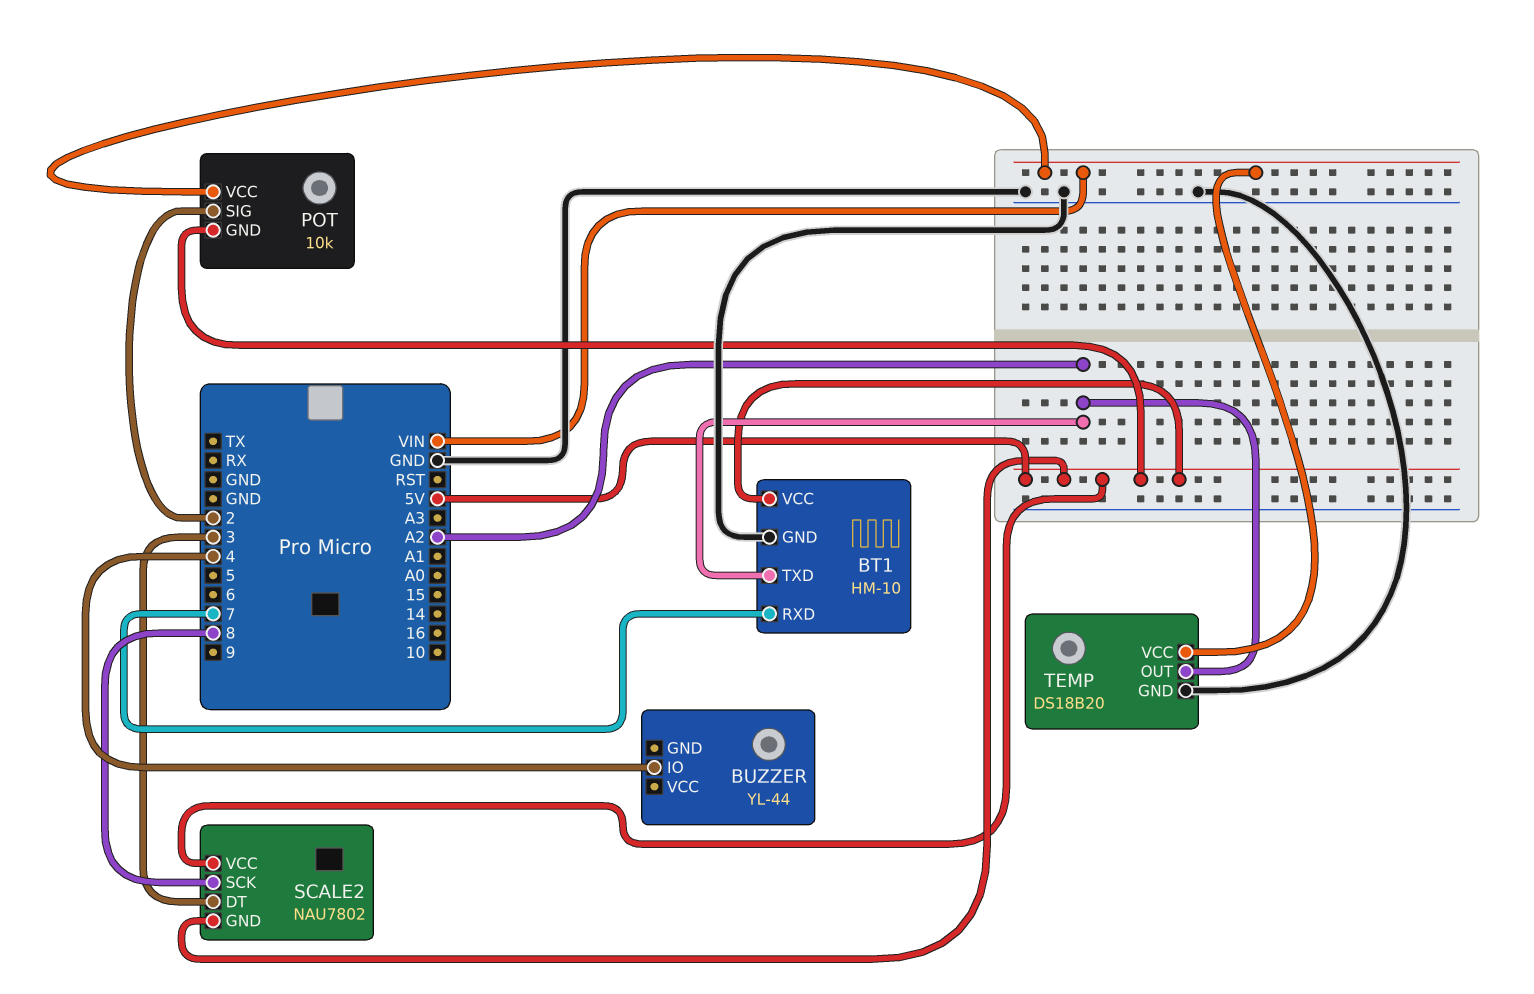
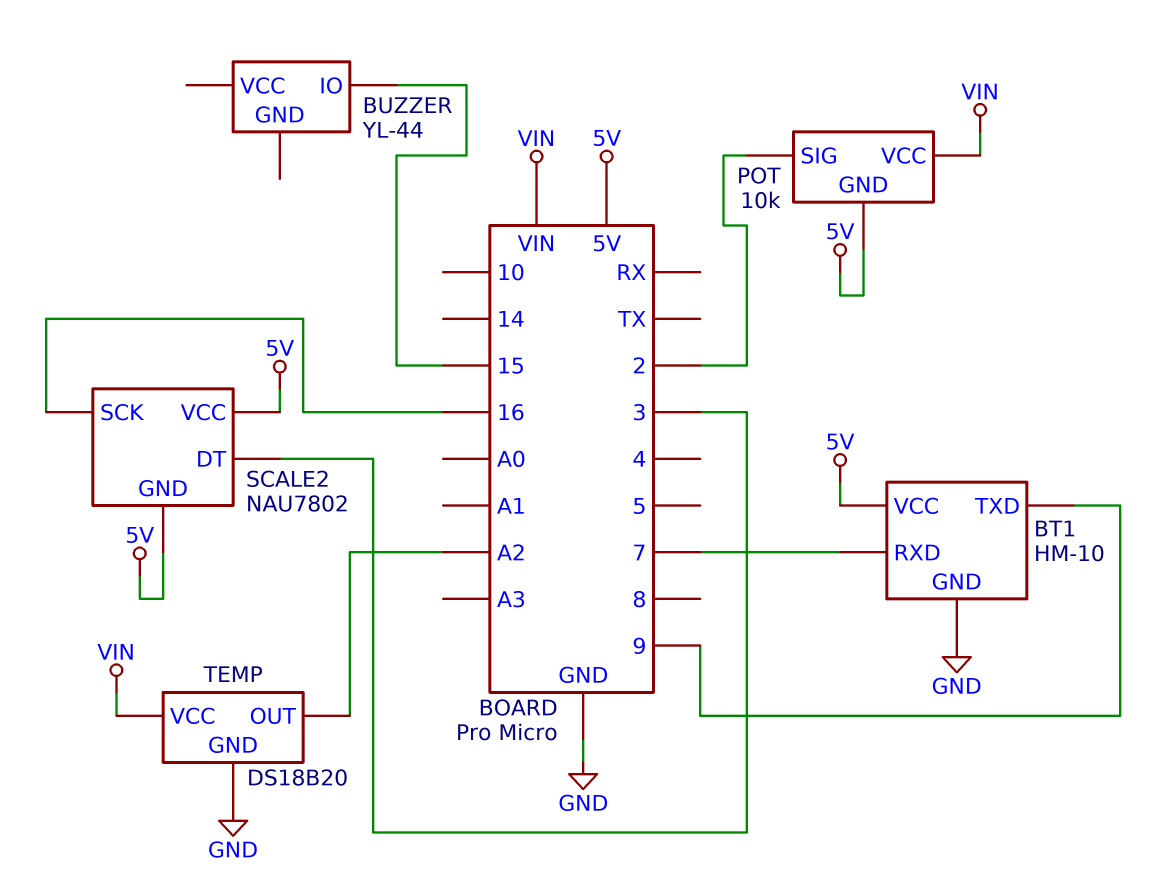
BT1 pin TXD: A2 -> 9
BUZZER pin IO: 4 -> 15
SCALE2 pin SCK: 8 -> 16

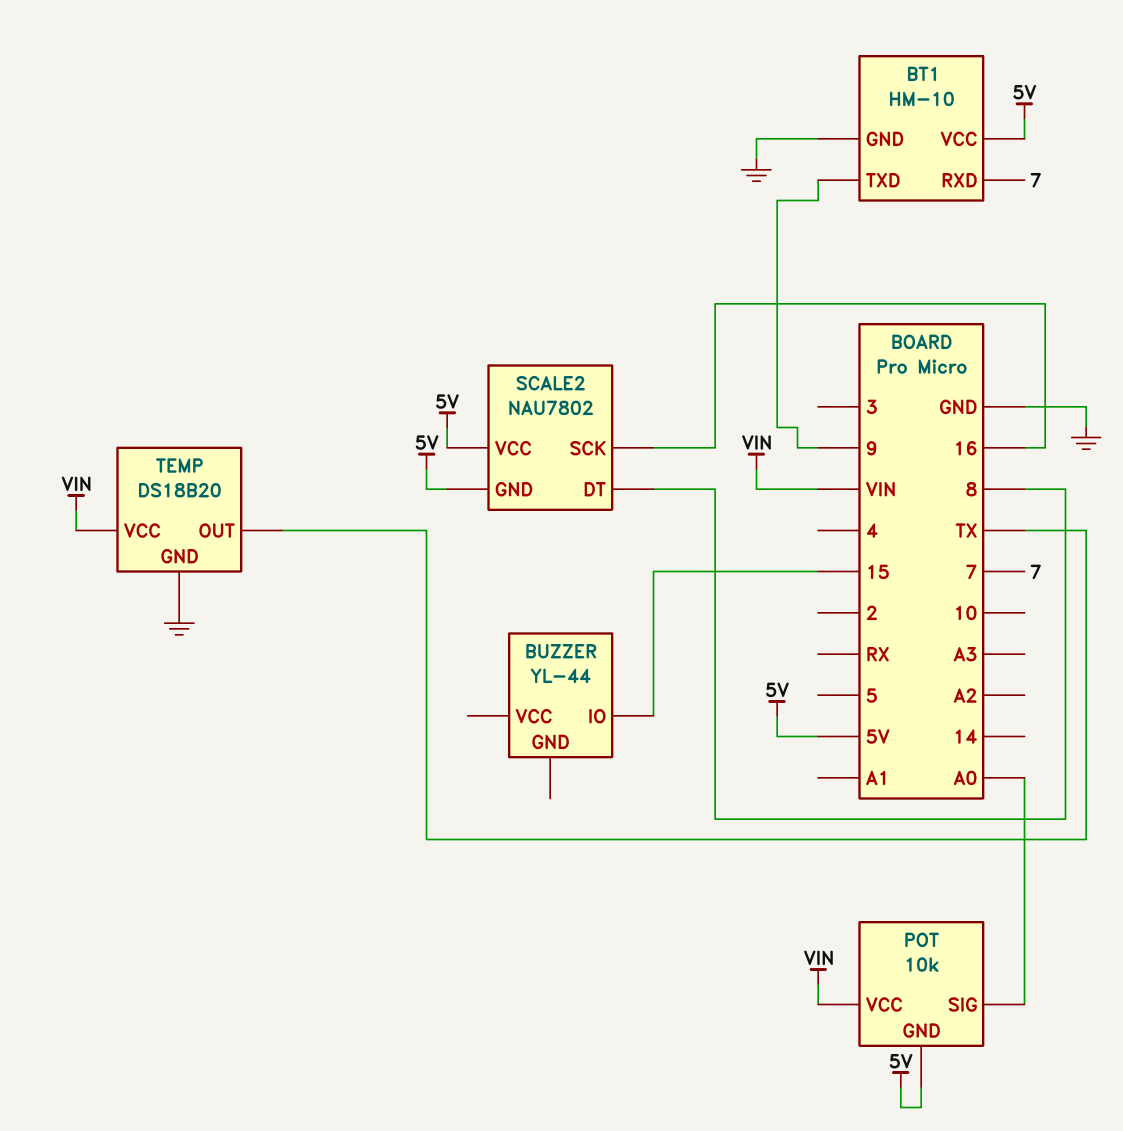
POT pin SIG: 2 -> A0
SCALE2 pin DT: 3 -> 8
TEMP pin OUT: A2 -> TX

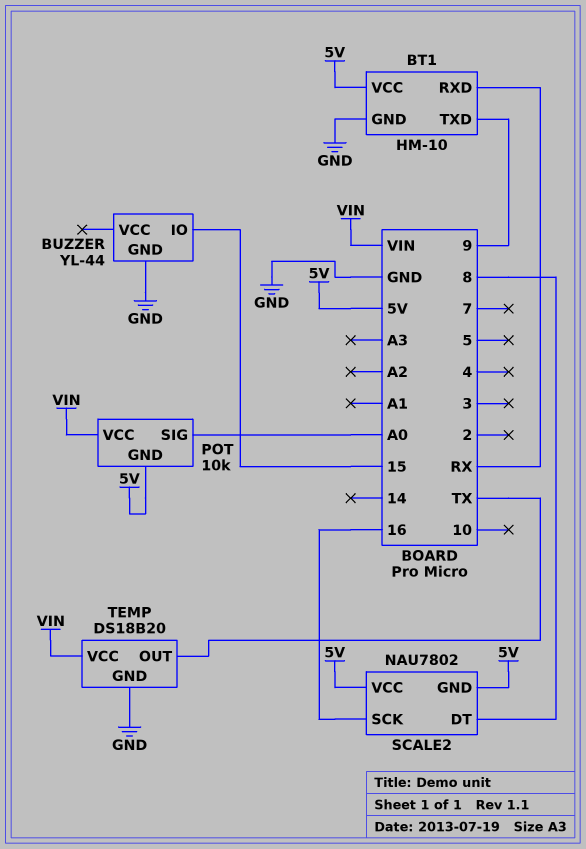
BT1 pin RXD: 7 -> RX
BUZZER pin GND: none -> GND

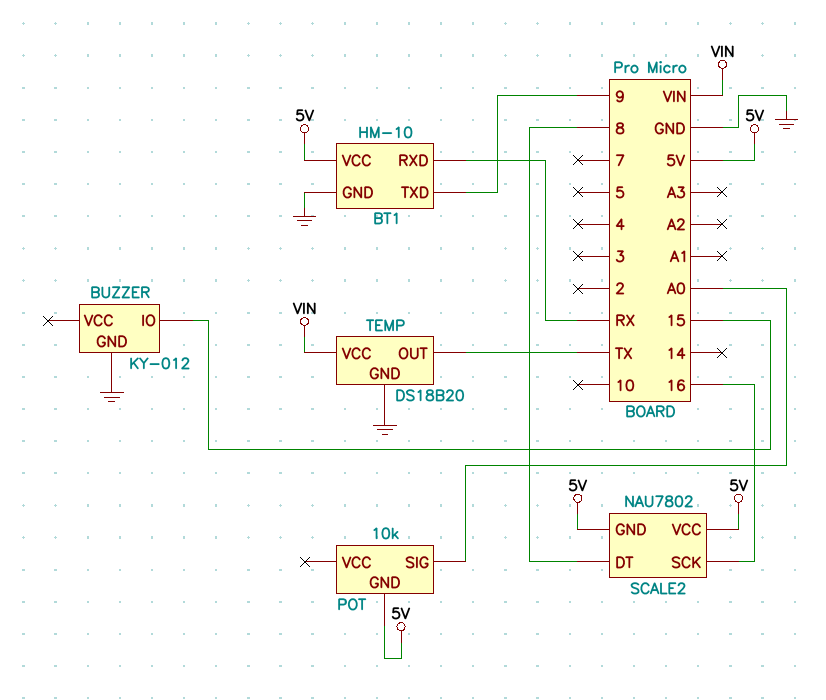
BUZZER: YL-44 -> KY-012
POT pin VCC: VIN -> none

